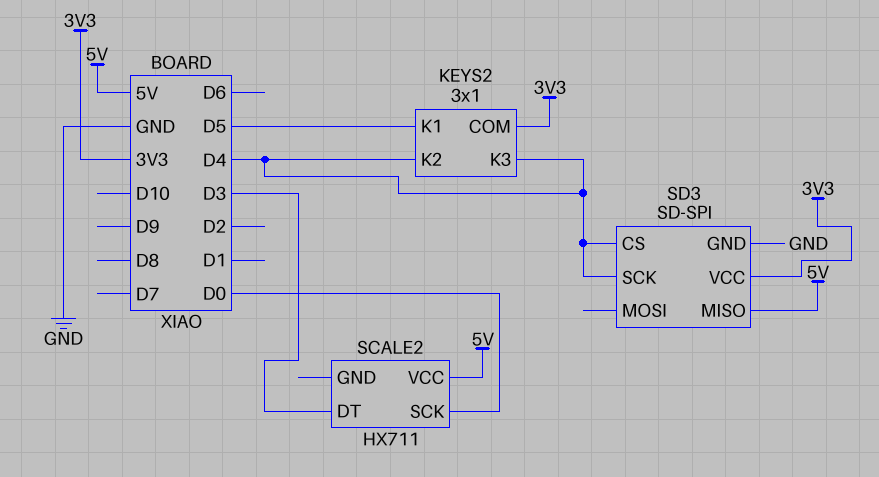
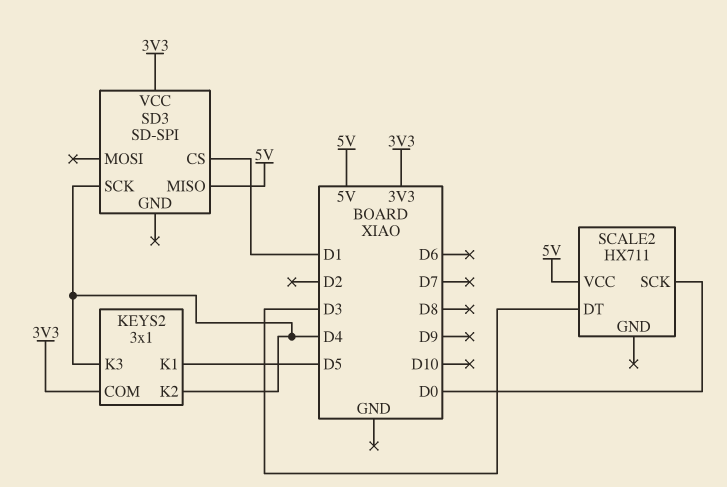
SD3 pin CS: D4 -> D1
SD3 pin GND: GND -> none

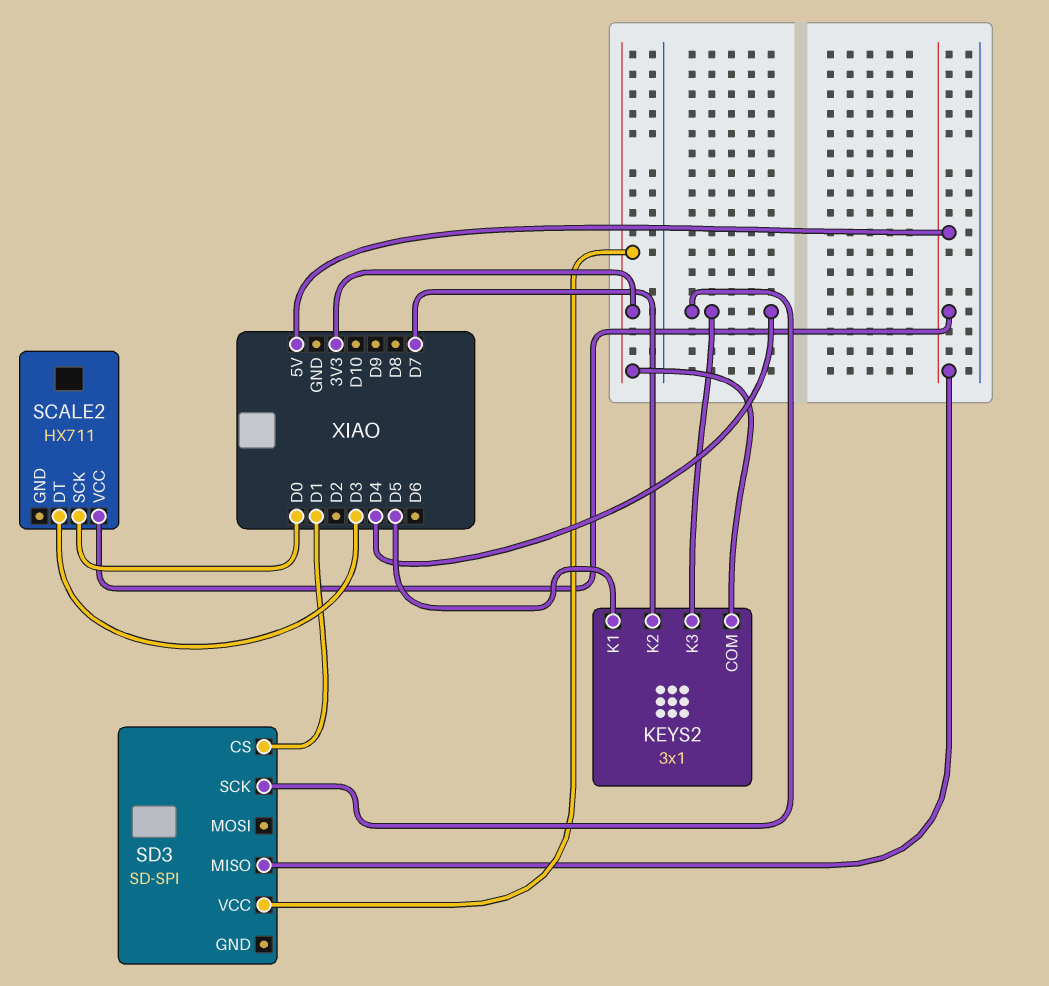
KEYS2 pin K2: D4 -> D7

